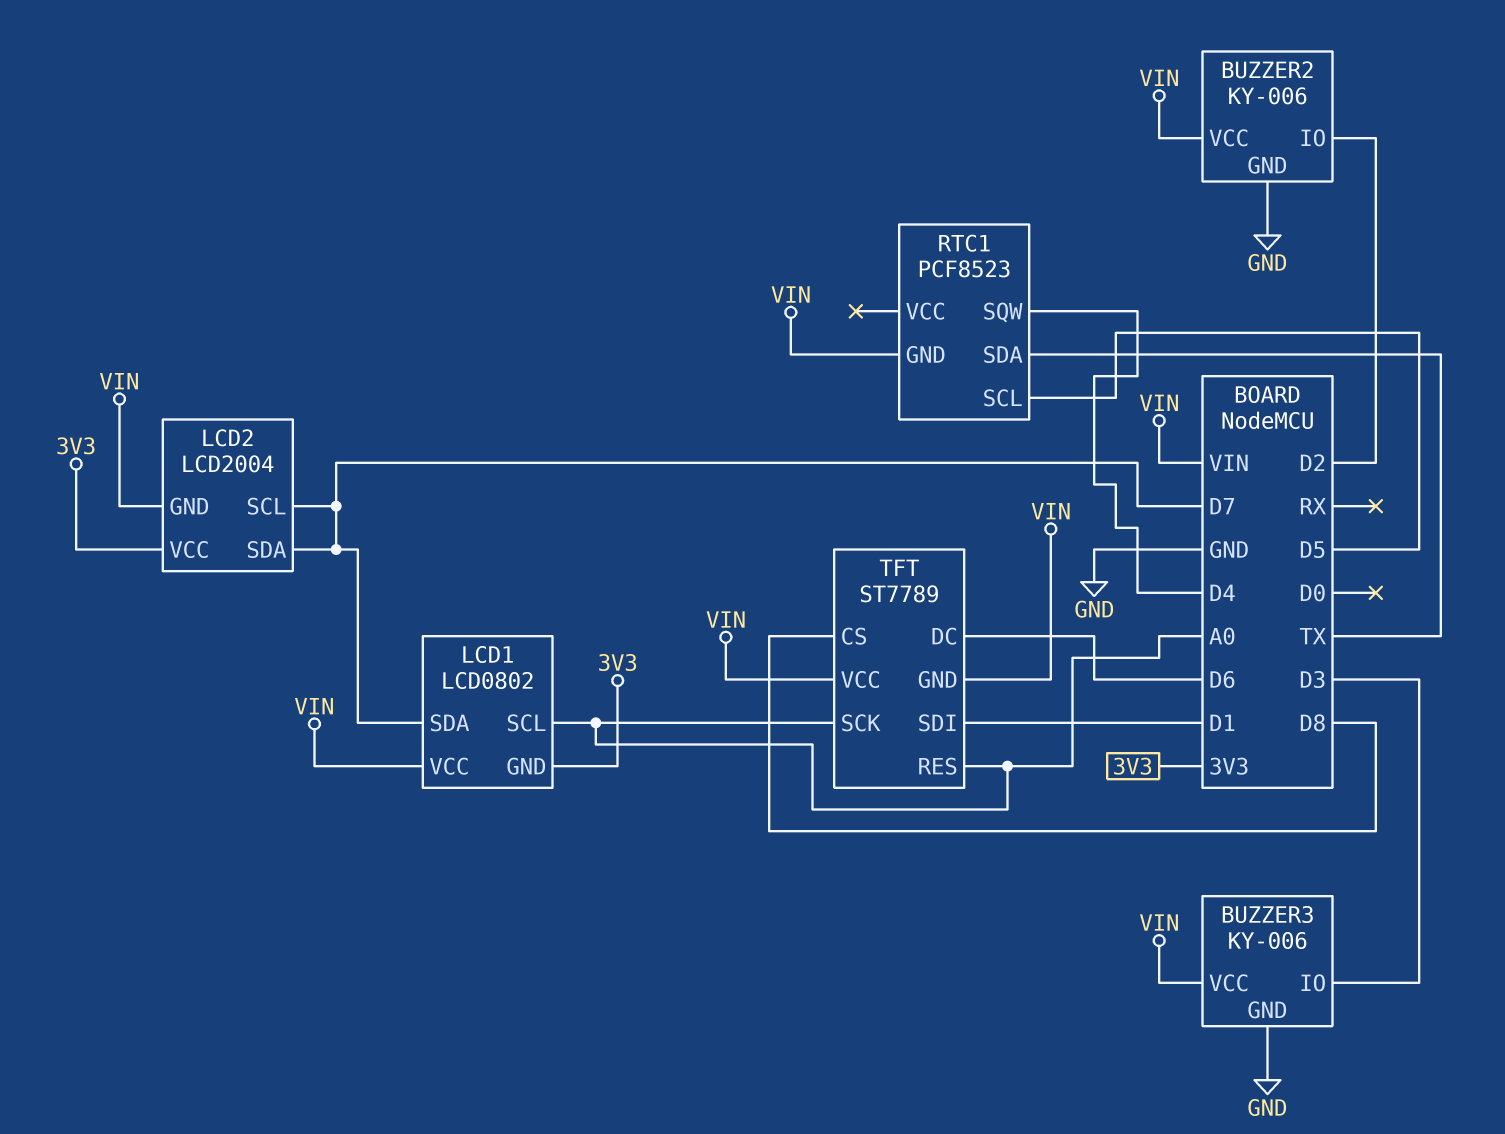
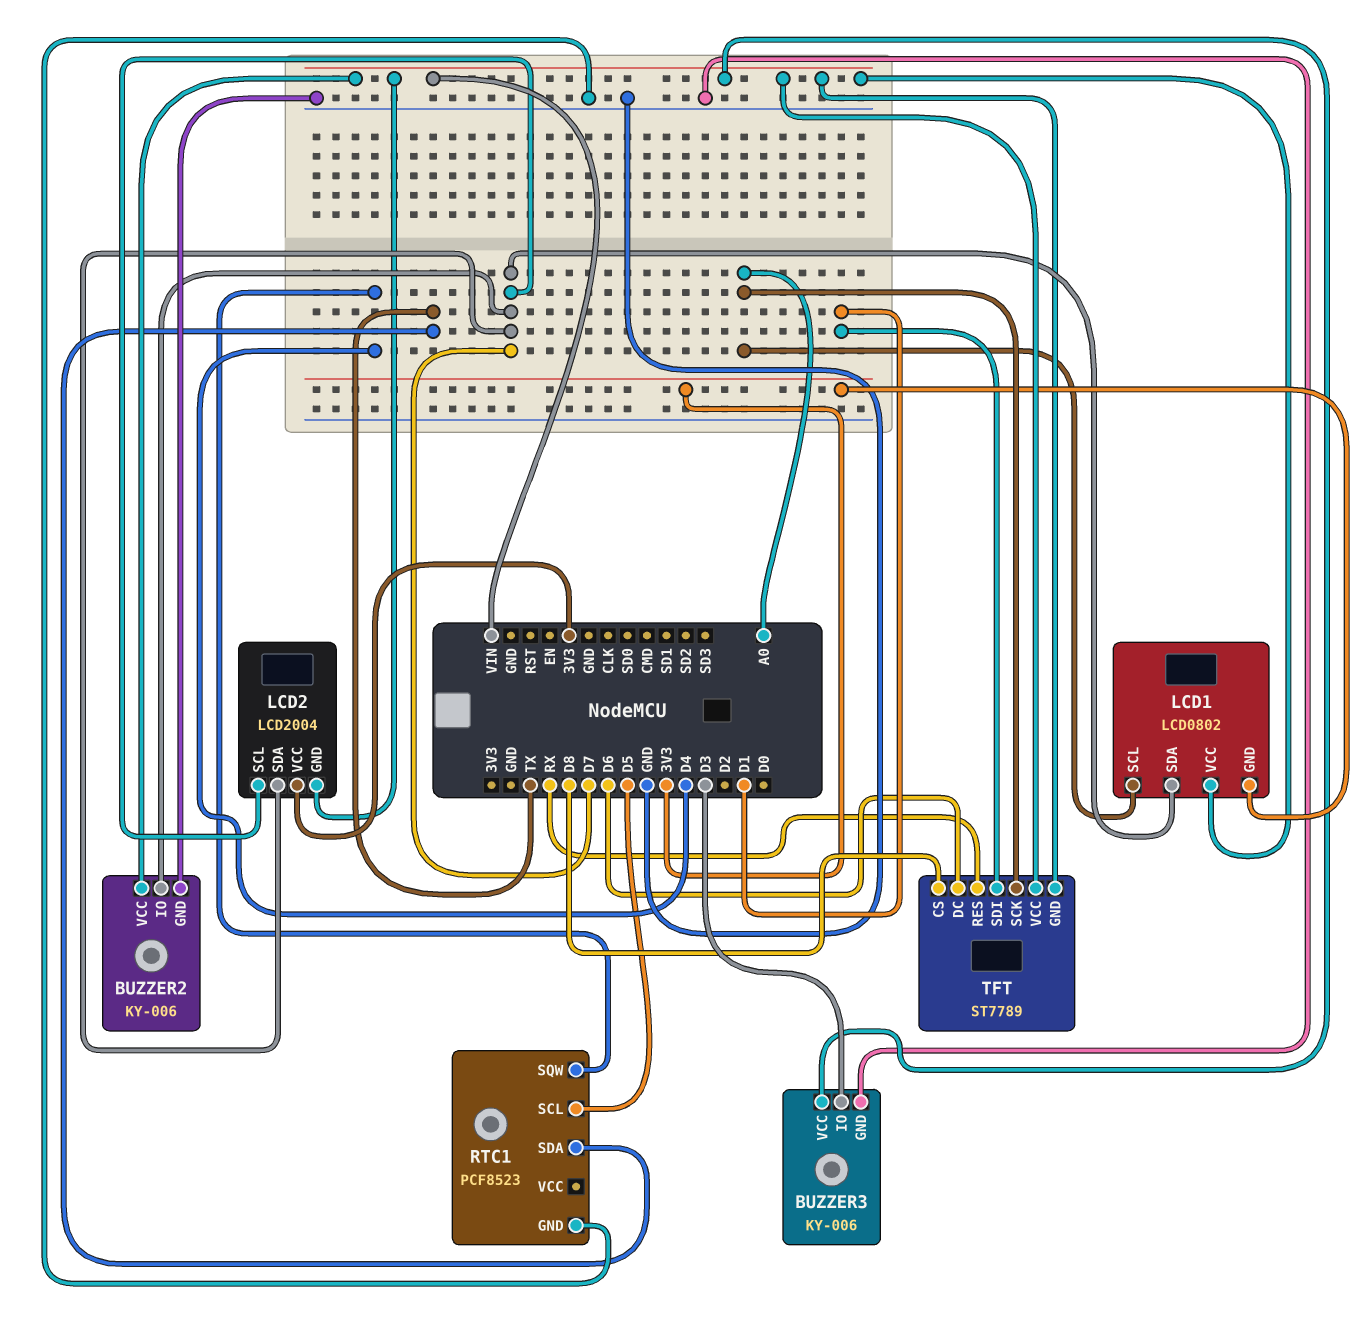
BUZZER2 pin IO: D2 -> D7
RTC1 pin GND: VIN -> GND
TFT pin RES: A0 -> RX

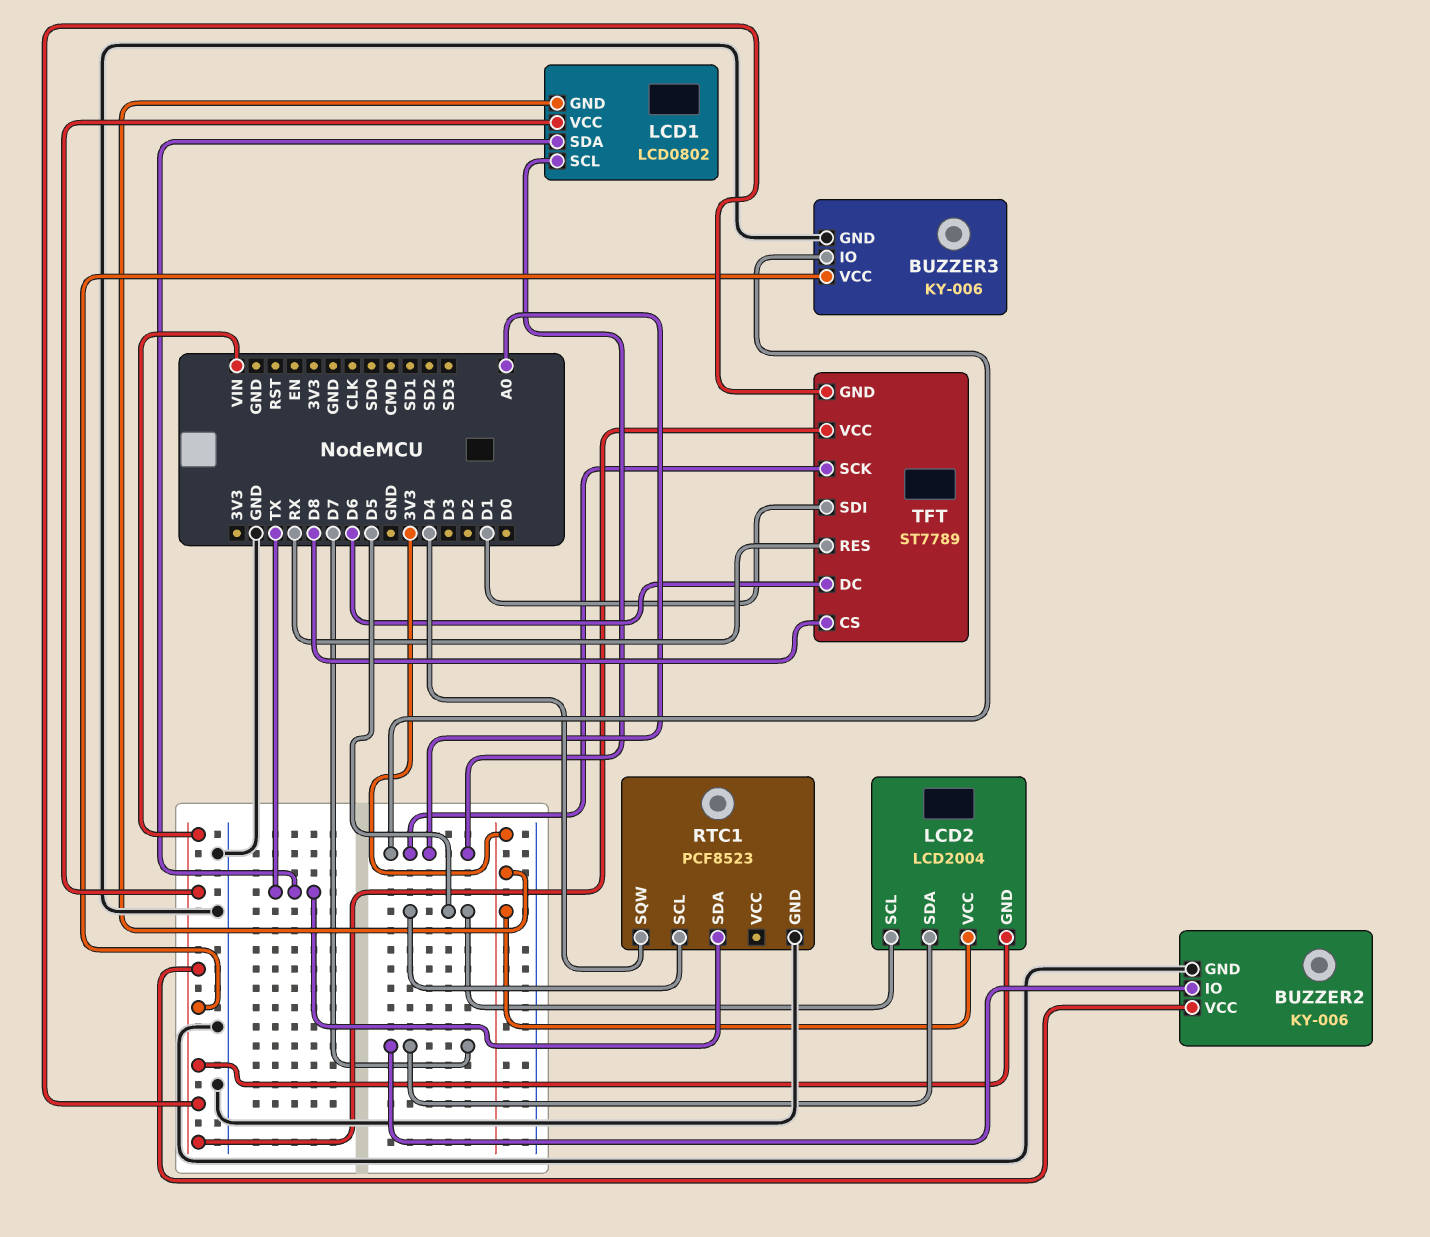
BUZZER3 pin IO: D3 -> A0
LCD1 pin SDA: D7 -> TX
LCD2 pin SCL: D7 -> D5

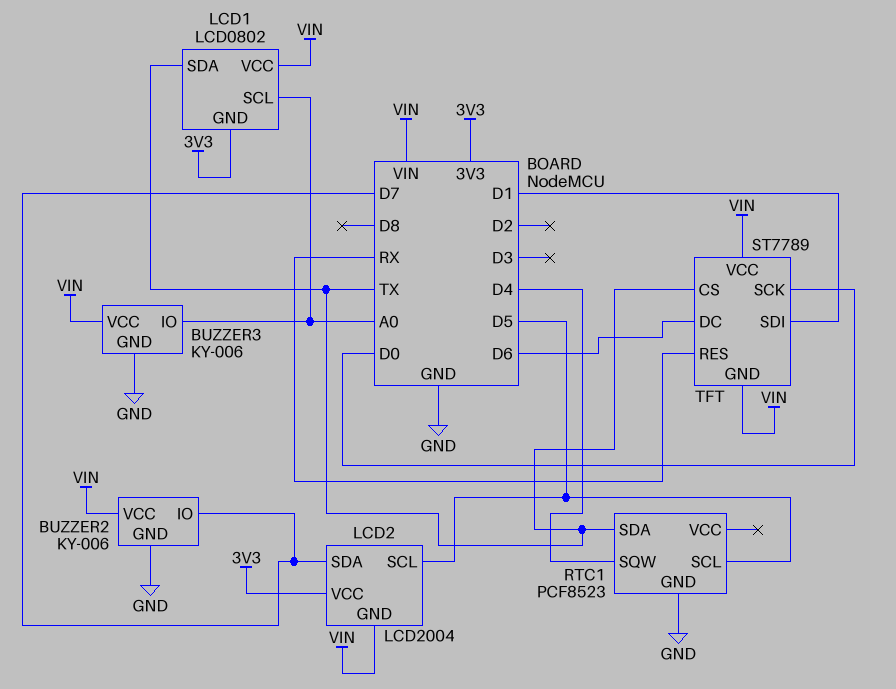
TFT pin CS: D8 -> TX
TFT pin SCK: A0 -> D0

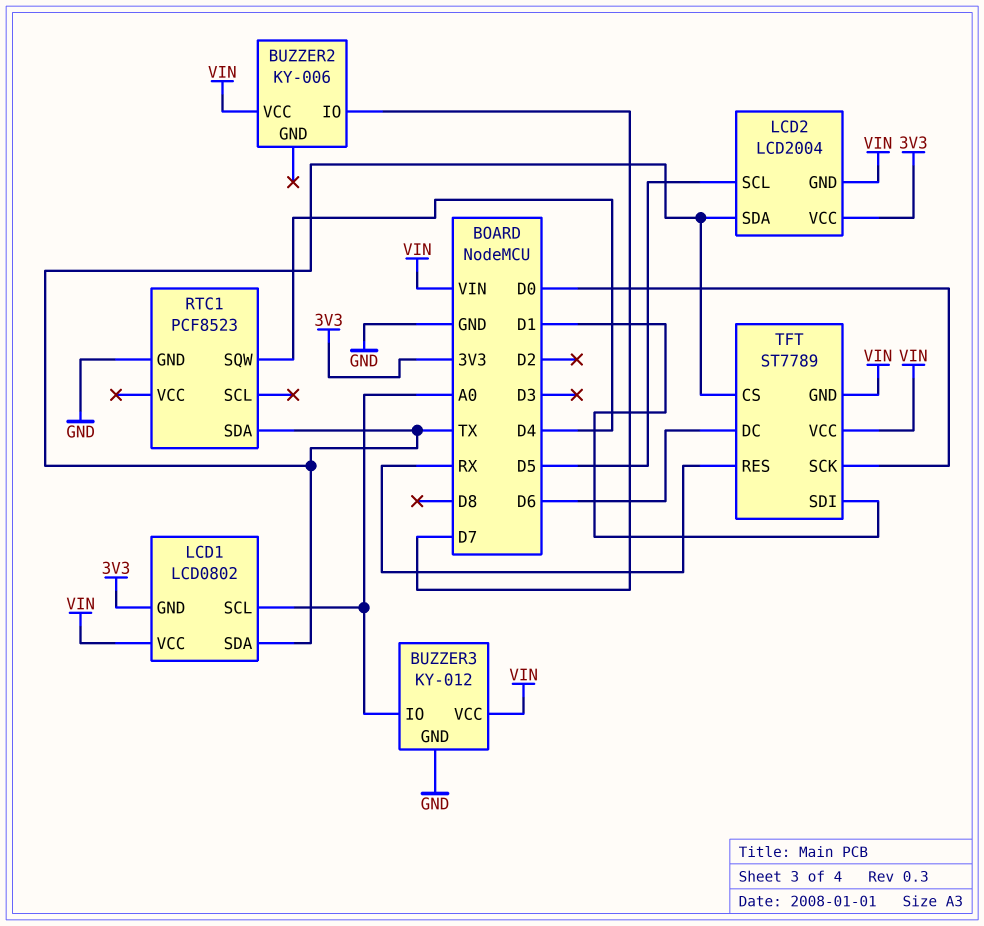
BUZZER2 pin GND: GND -> none
BUZZER3: KY-006 -> KY-012
LCD2 pin SDA: D7 -> TX
RTC1 pin SCL: D5 -> none

